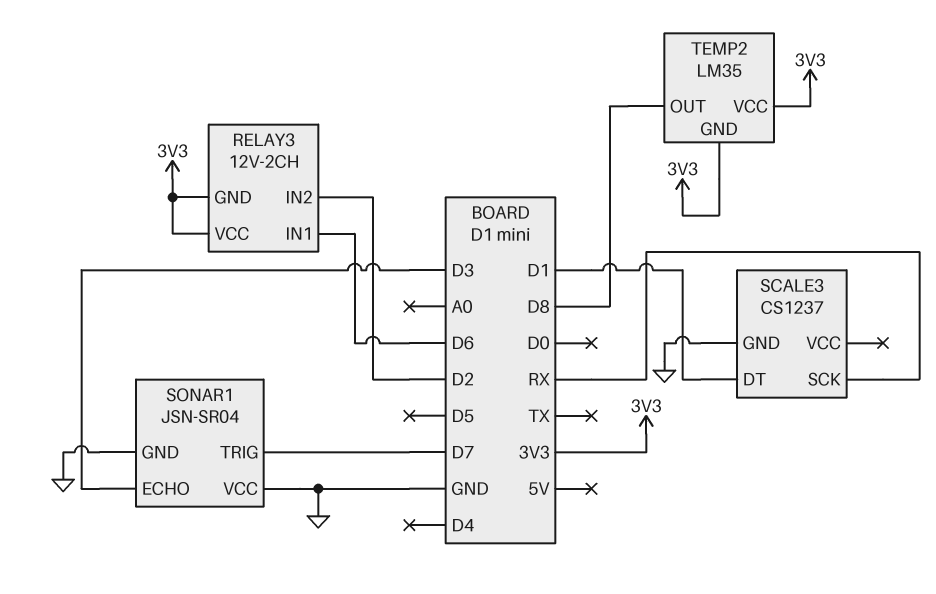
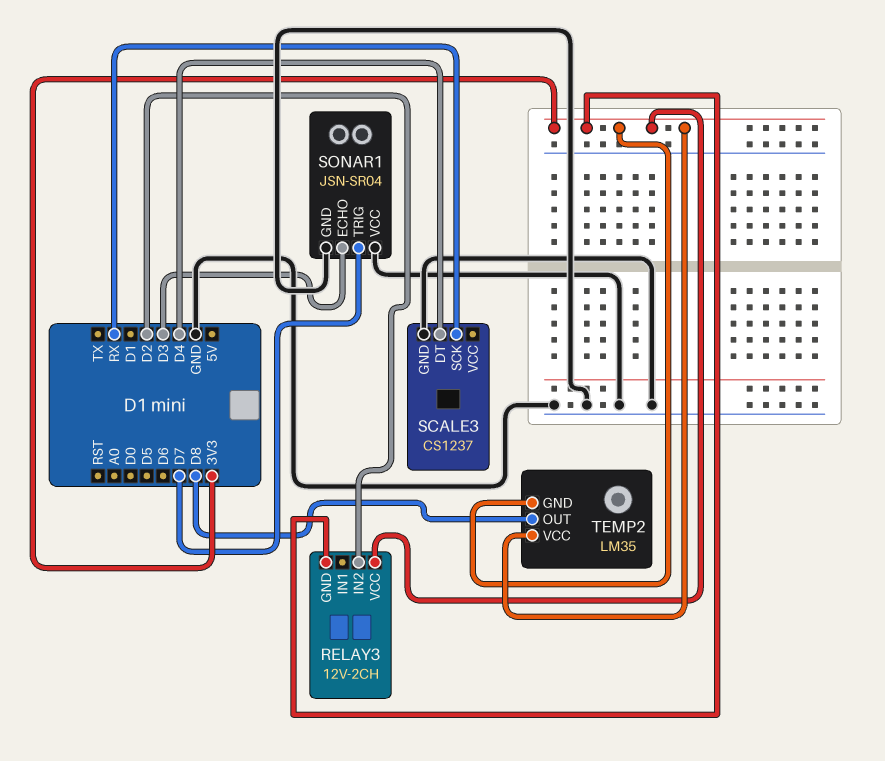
RELAY3 pin IN1: D6 -> none
SCALE3 pin DT: D1 -> D4

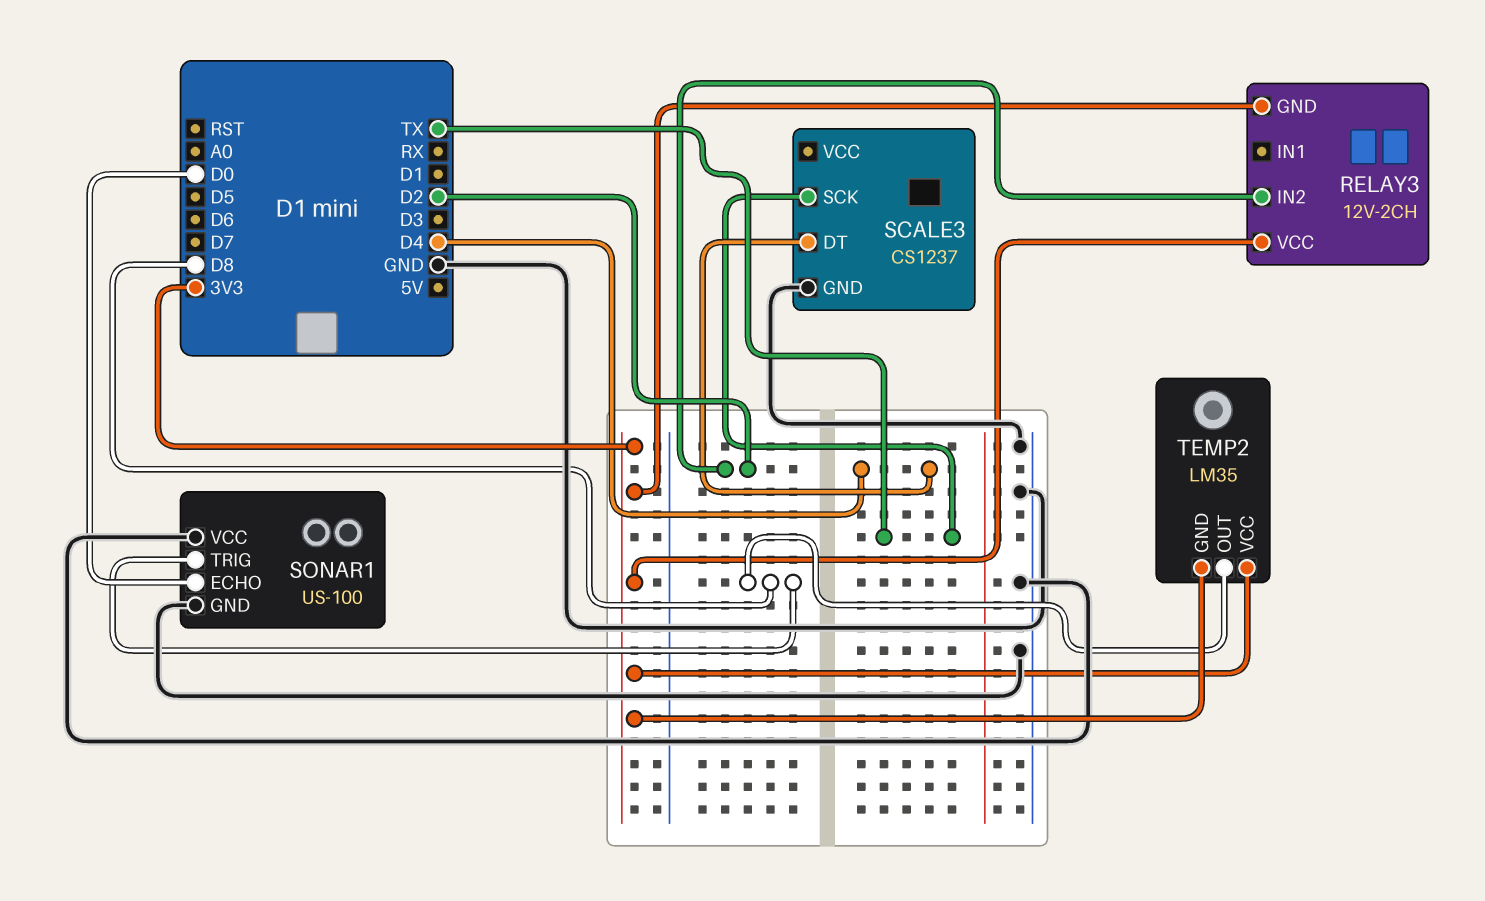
SCALE3 pin SCK: RX -> TX
SONAR1: JSN-SR04 -> US-100
SONAR1 pin ECHO: D3 -> D0
SONAR1 pin TRIG: D7 -> D8

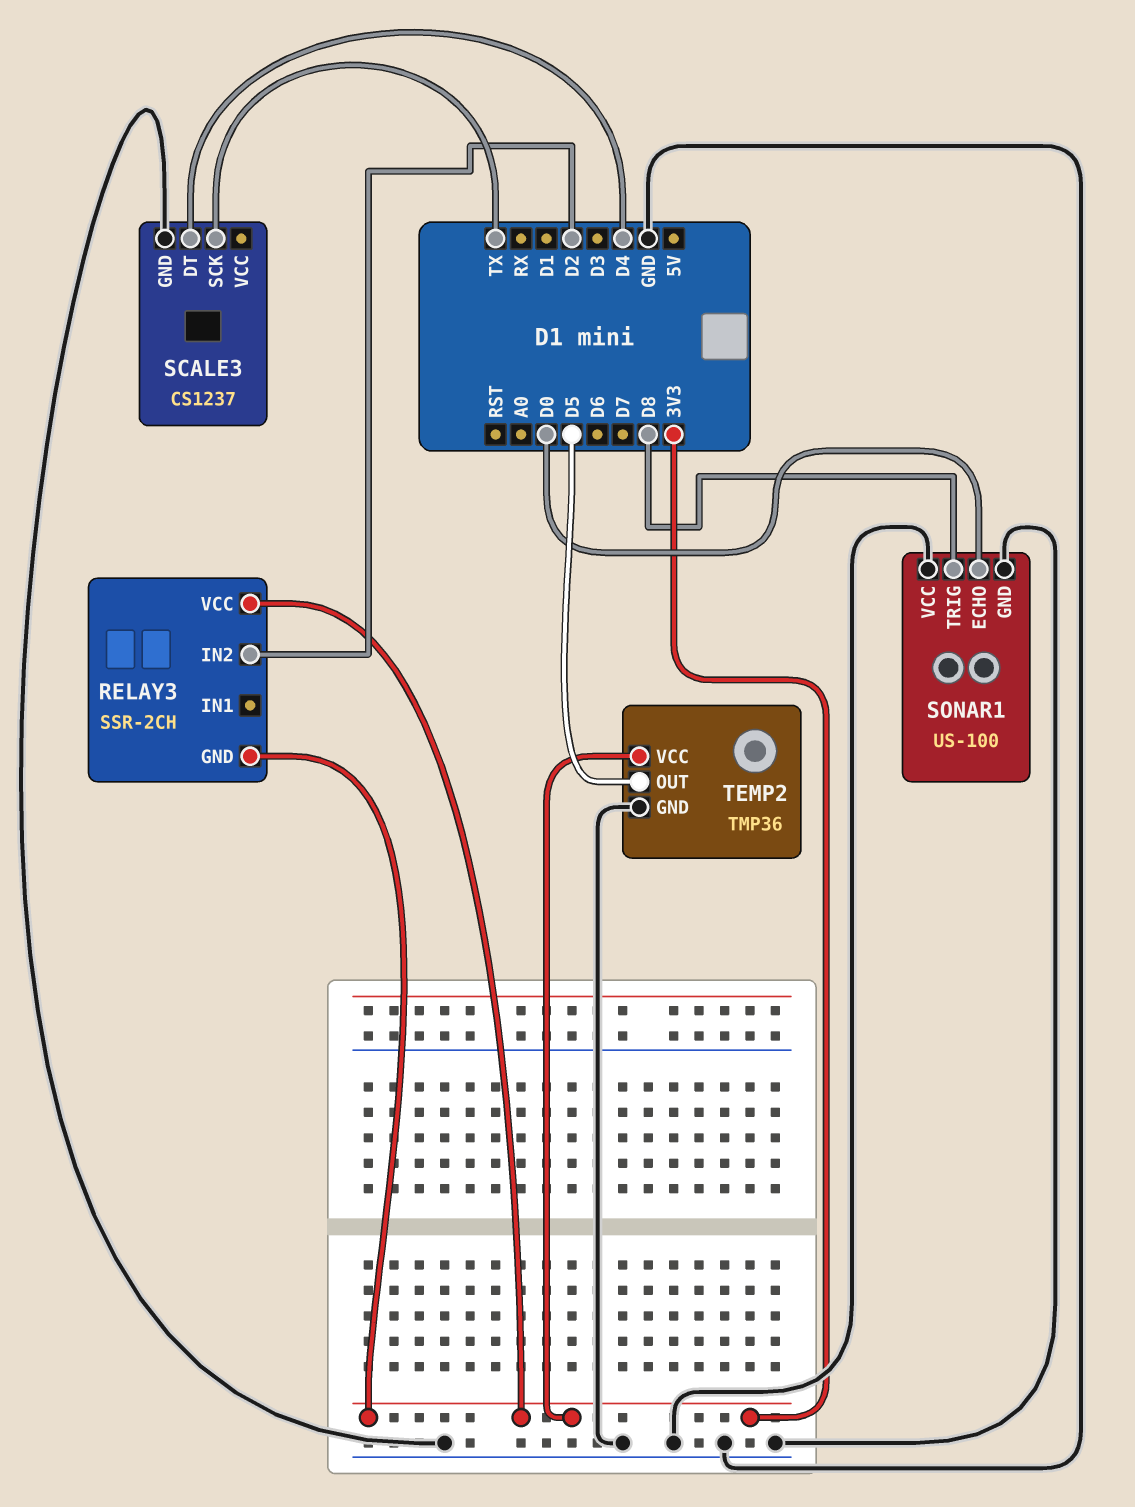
RELAY3: 12V-2CH -> SSR-2CH
TEMP2: LM35 -> TMP36
TEMP2 pin GND: 3V3 -> GND
TEMP2 pin OUT: D8 -> D5

